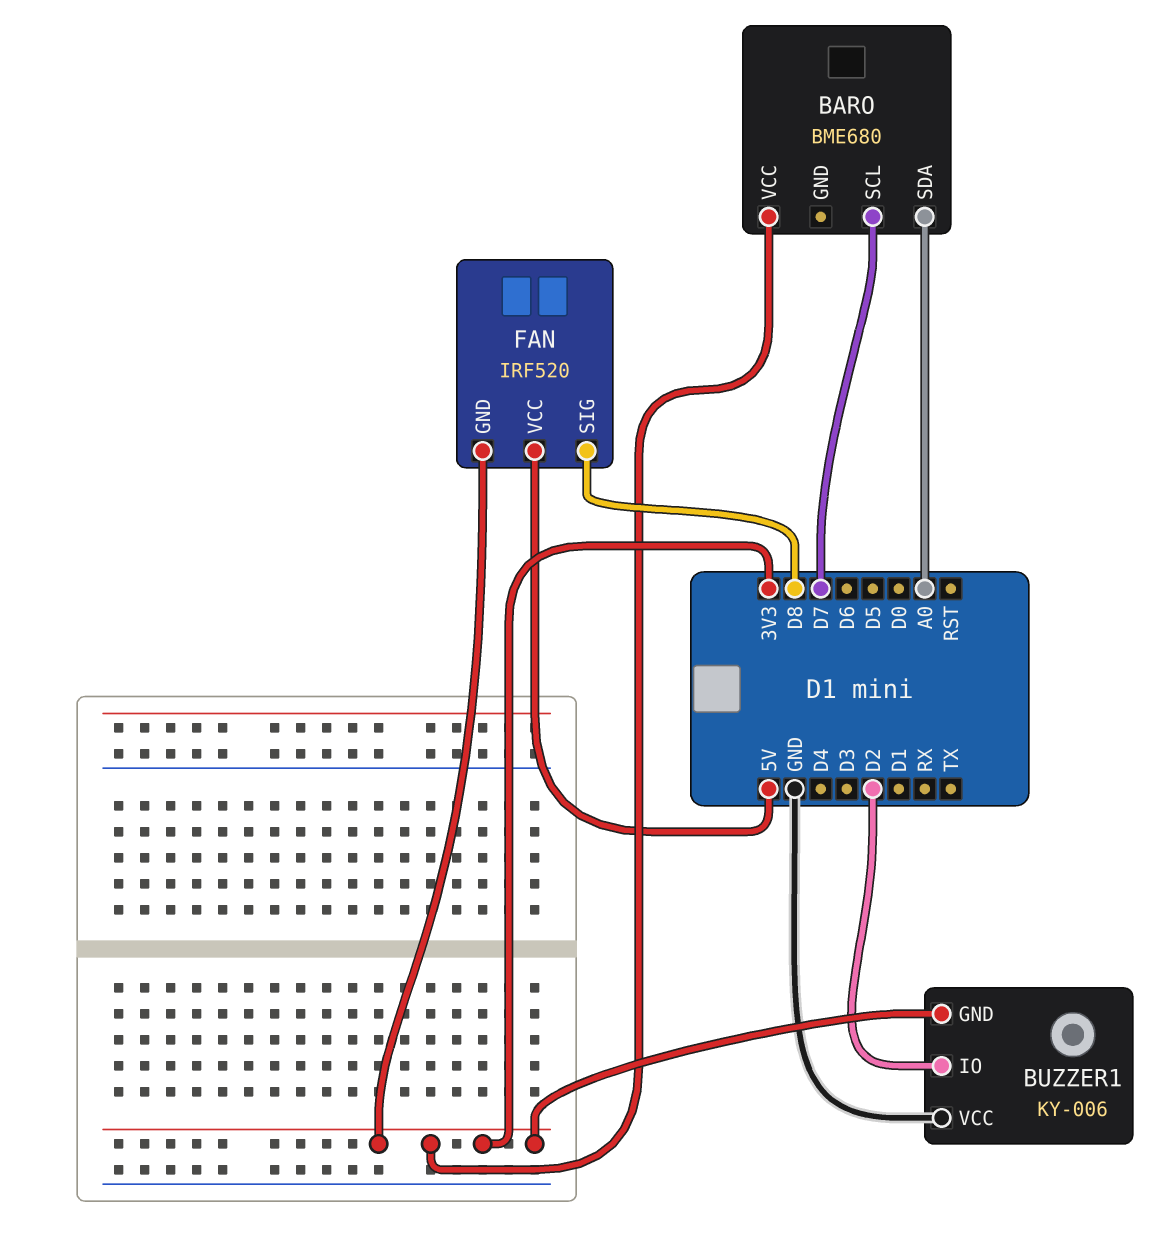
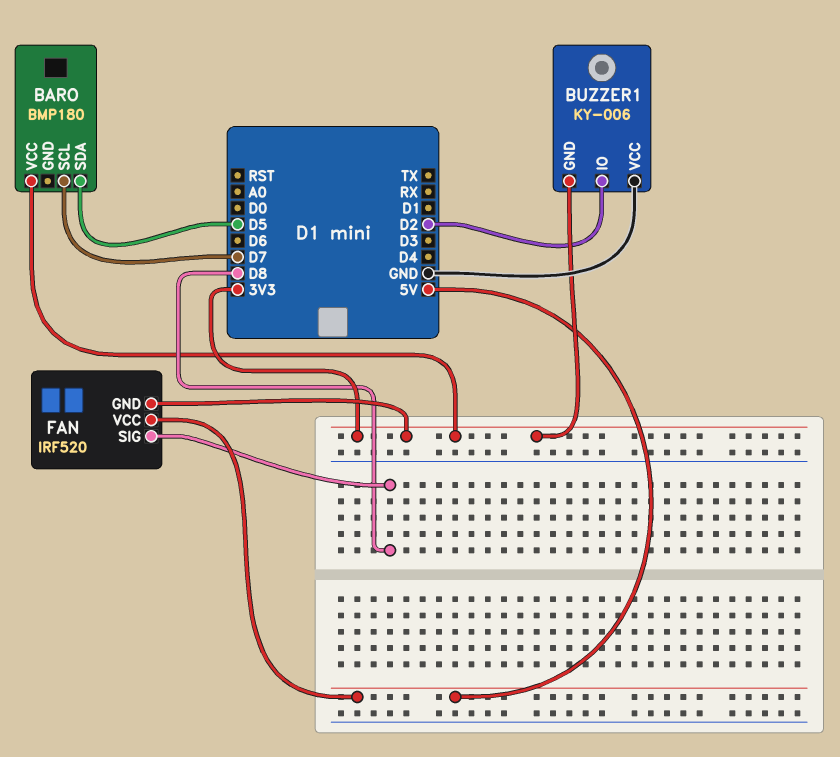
BARO: BME680 -> BMP180
BARO pin SDA: A0 -> D5

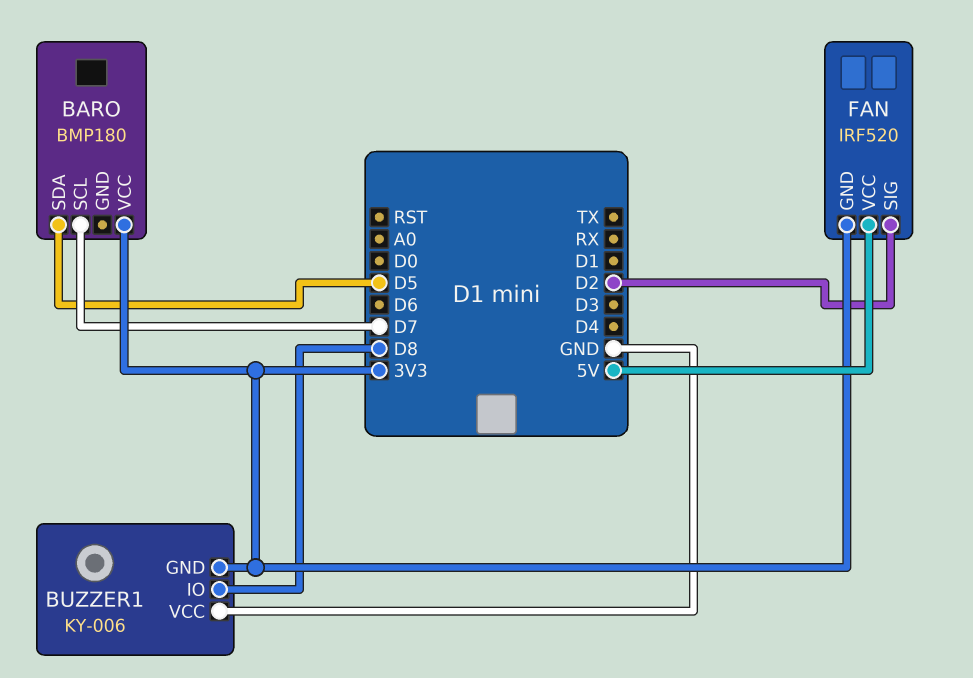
BUZZER1 pin IO: D2 -> D8
FAN pin SIG: D8 -> D2

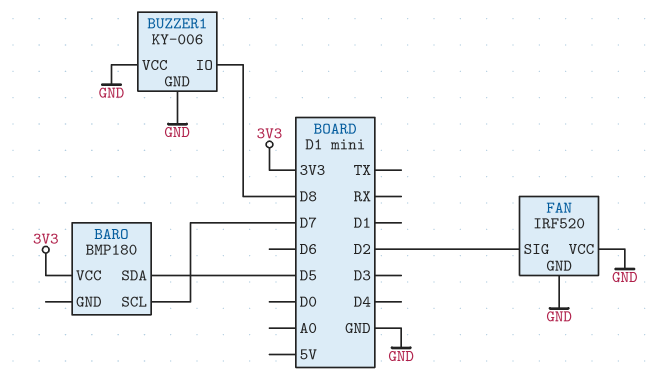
BUZZER1 pin GND: 3V3 -> GND
FAN pin GND: 3V3 -> GND
FAN pin VCC: 5V -> GND

